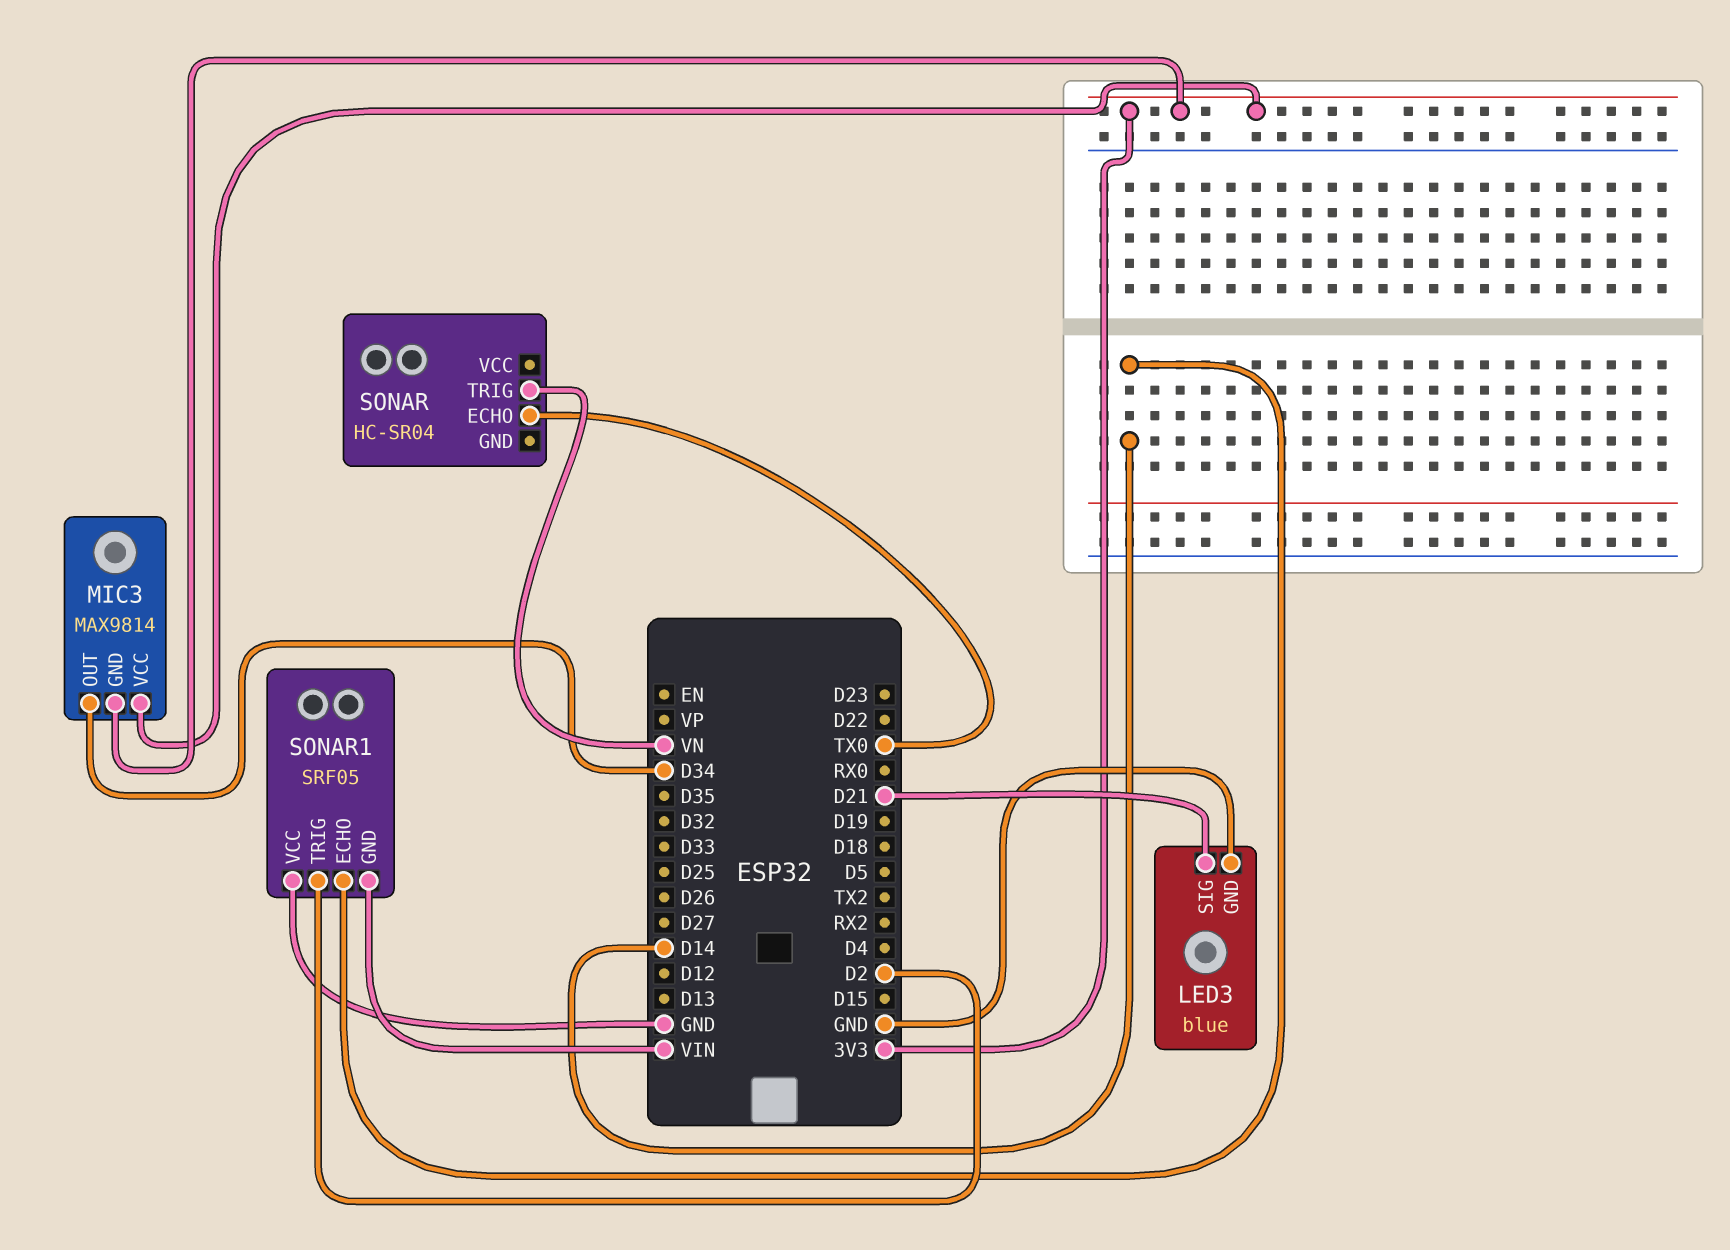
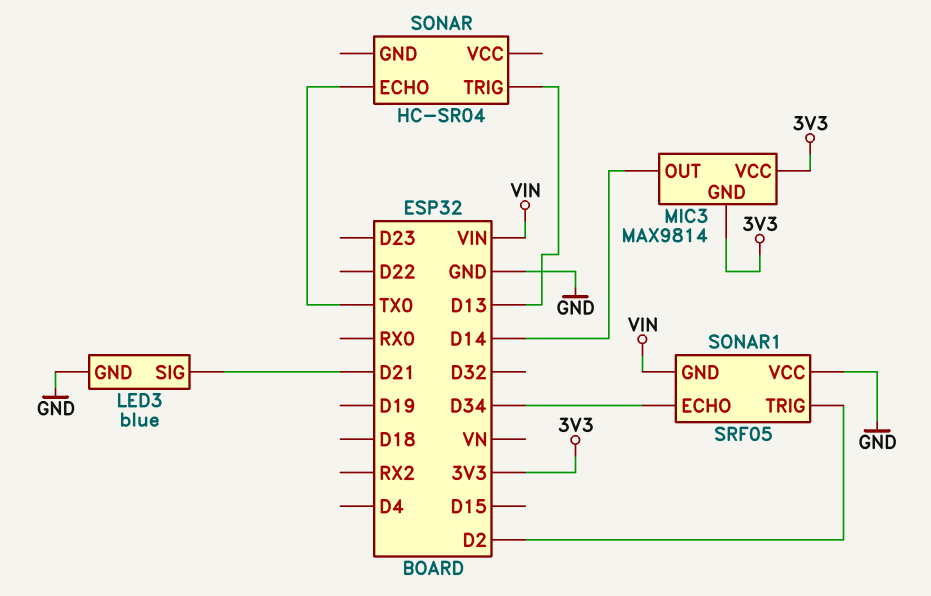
MIC3 pin OUT: D34 -> D14
SONAR pin TRIG: VN -> D13
SONAR1 pin ECHO: D14 -> D34

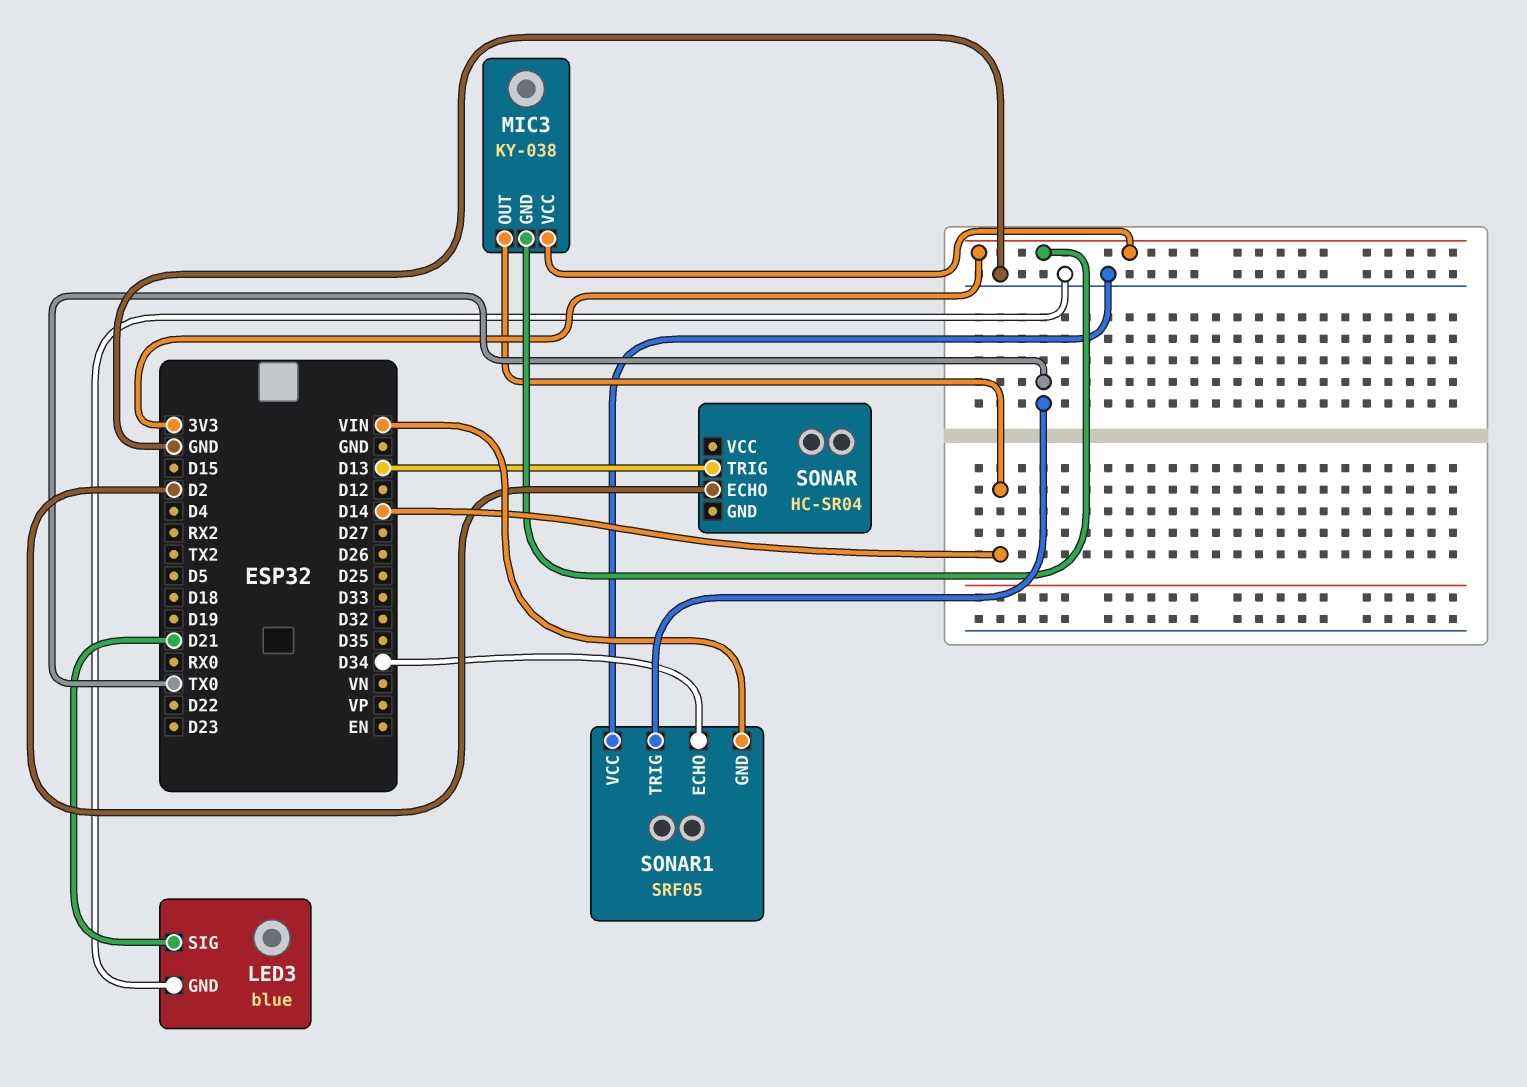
MIC3: MAX9814 -> KY-038
SONAR pin ECHO: TX0 -> D2
SONAR1 pin TRIG: D2 -> TX0

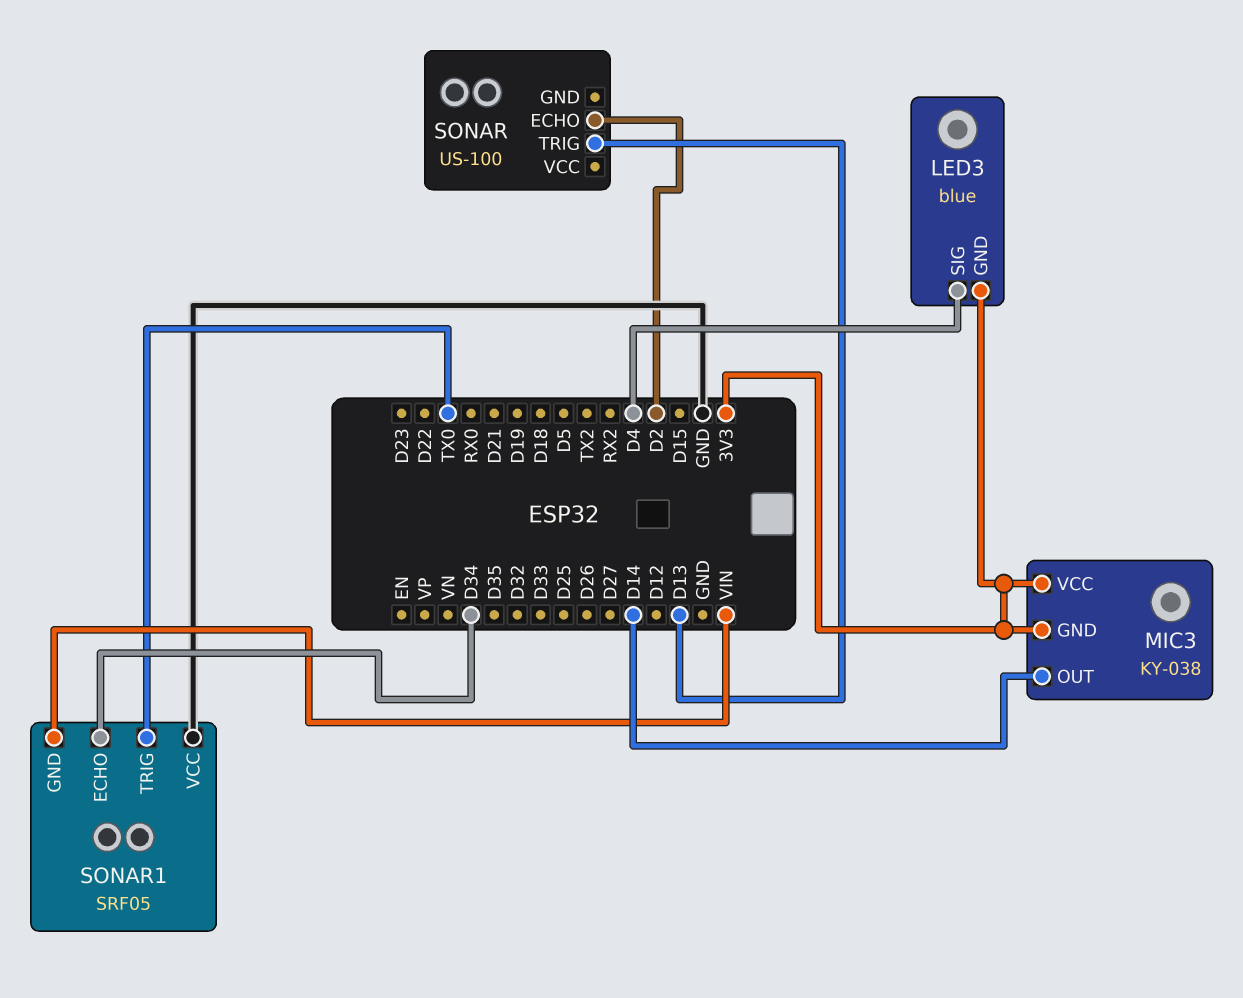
LED3 pin GND: GND -> 3V3
LED3 pin SIG: D21 -> D4
SONAR: HC-SR04 -> US-100

